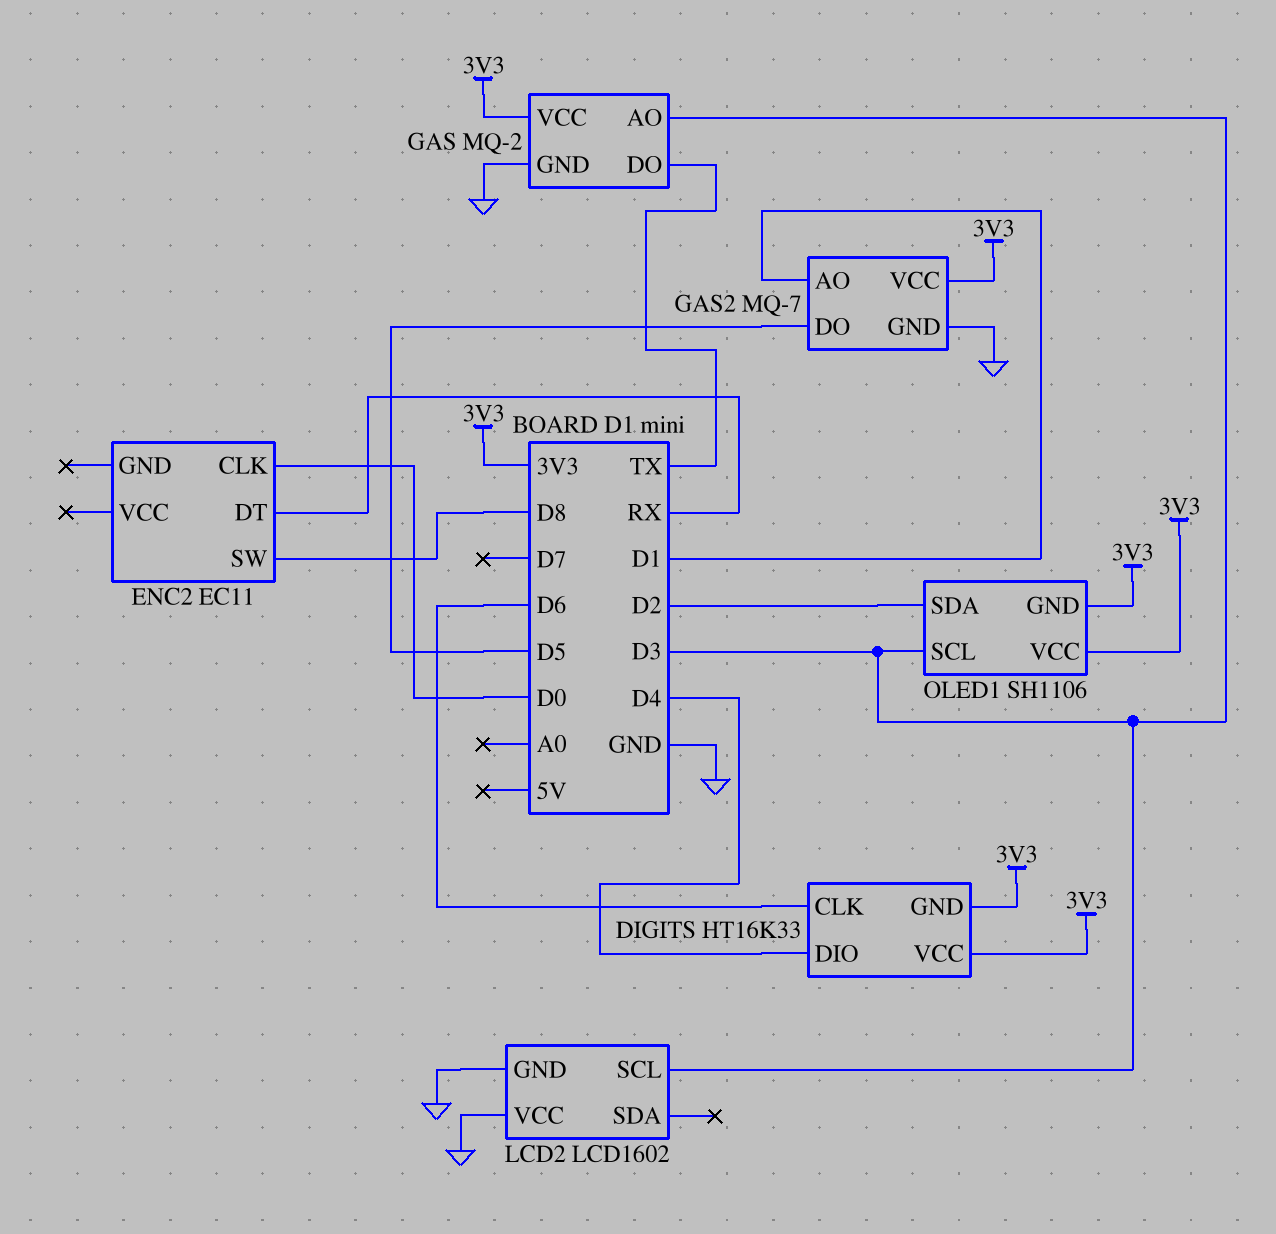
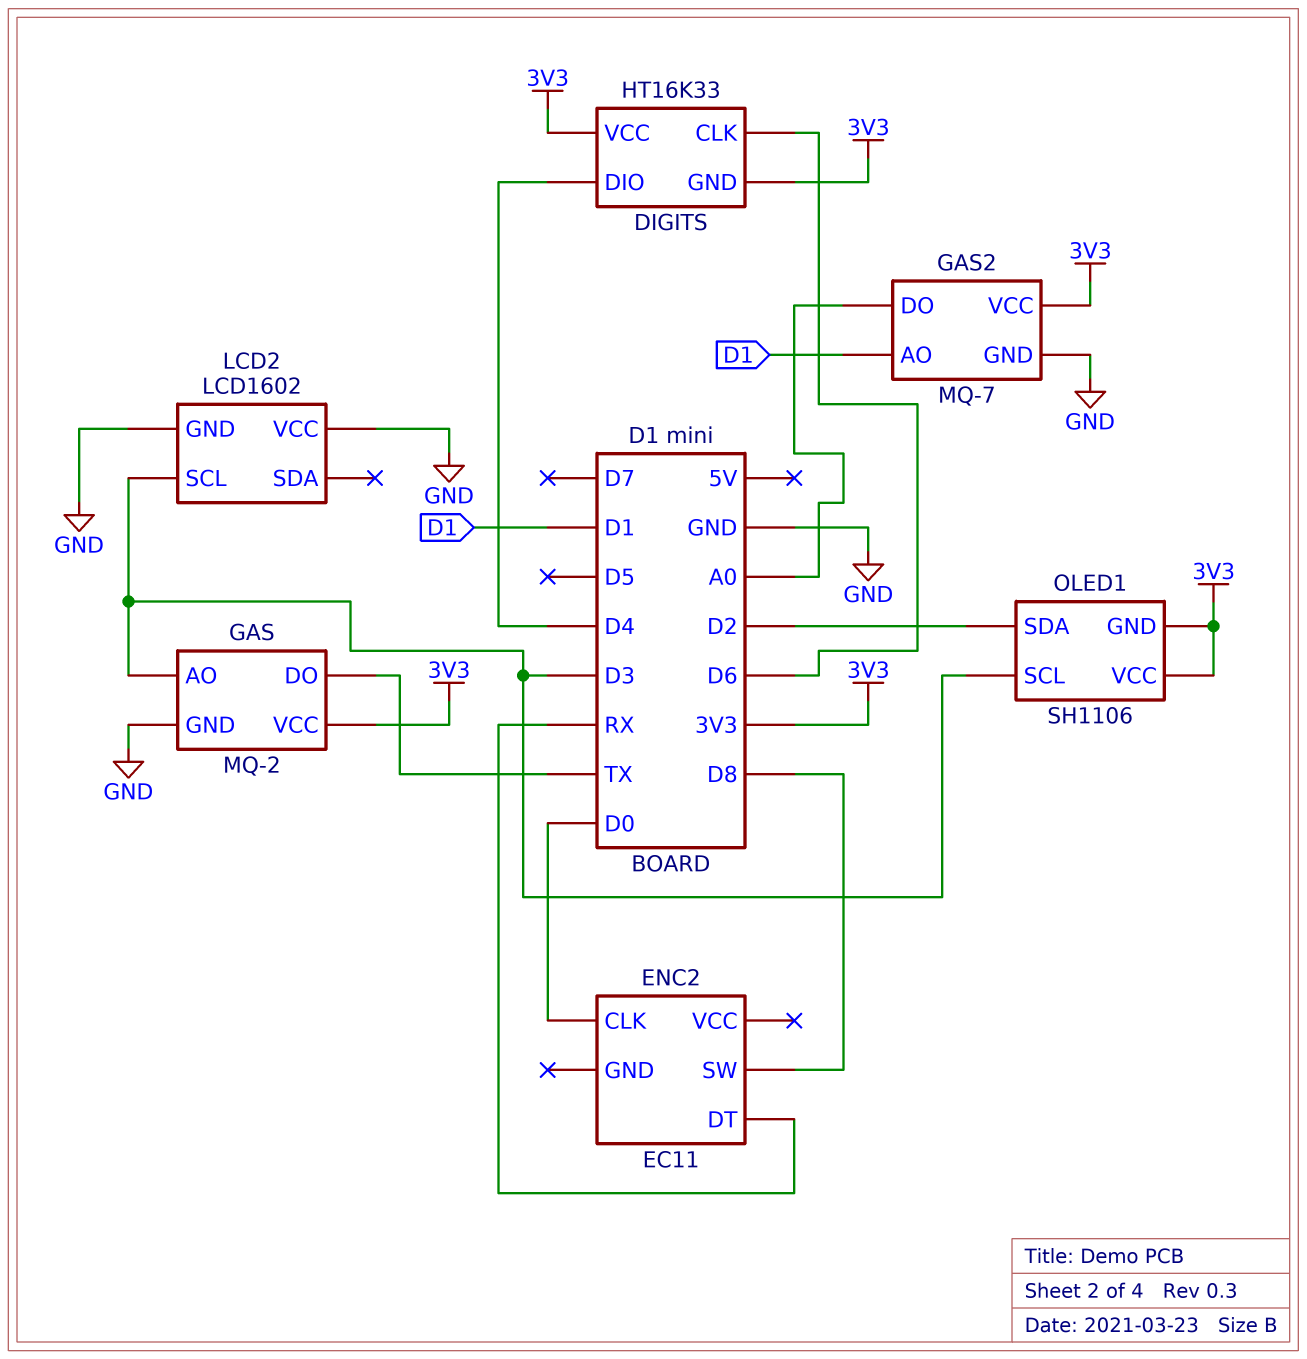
GAS2 pin DO: D5 -> A0

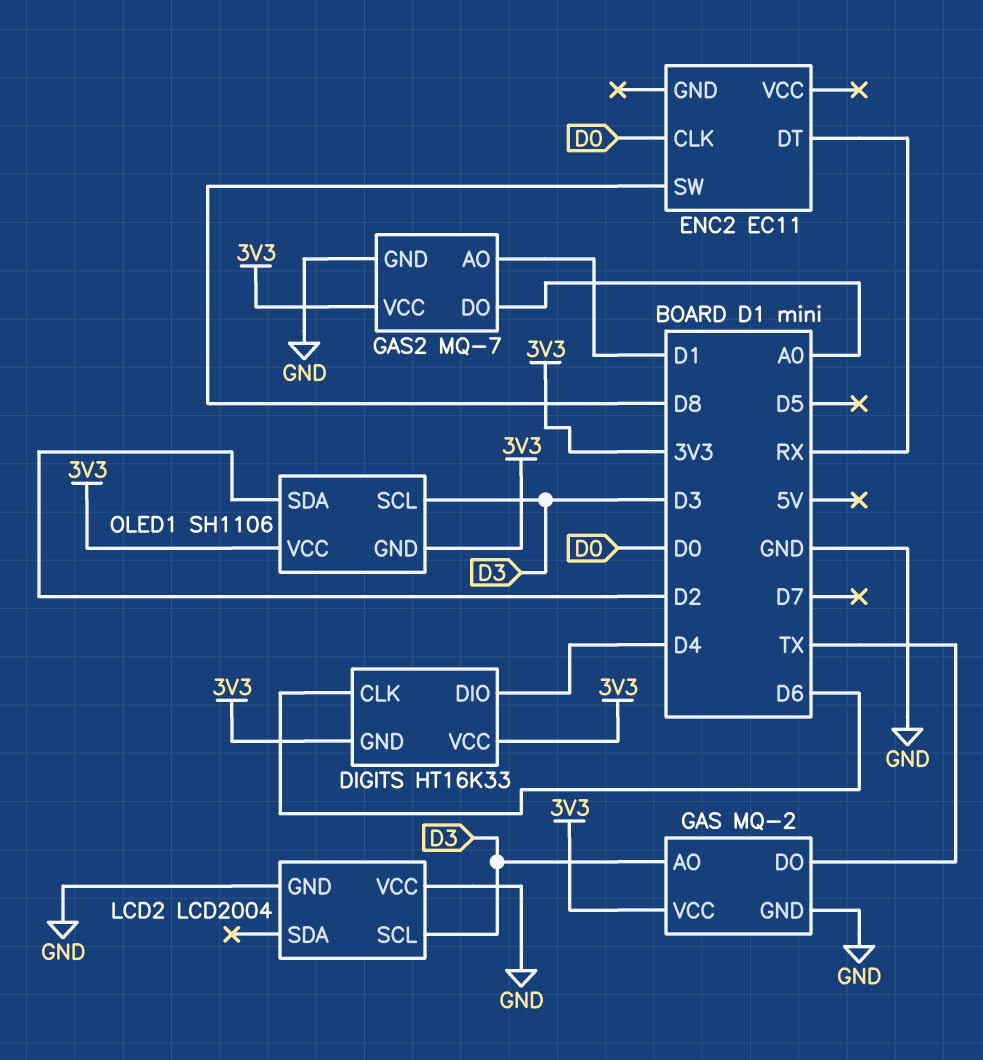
LCD2: LCD1602 -> LCD2004

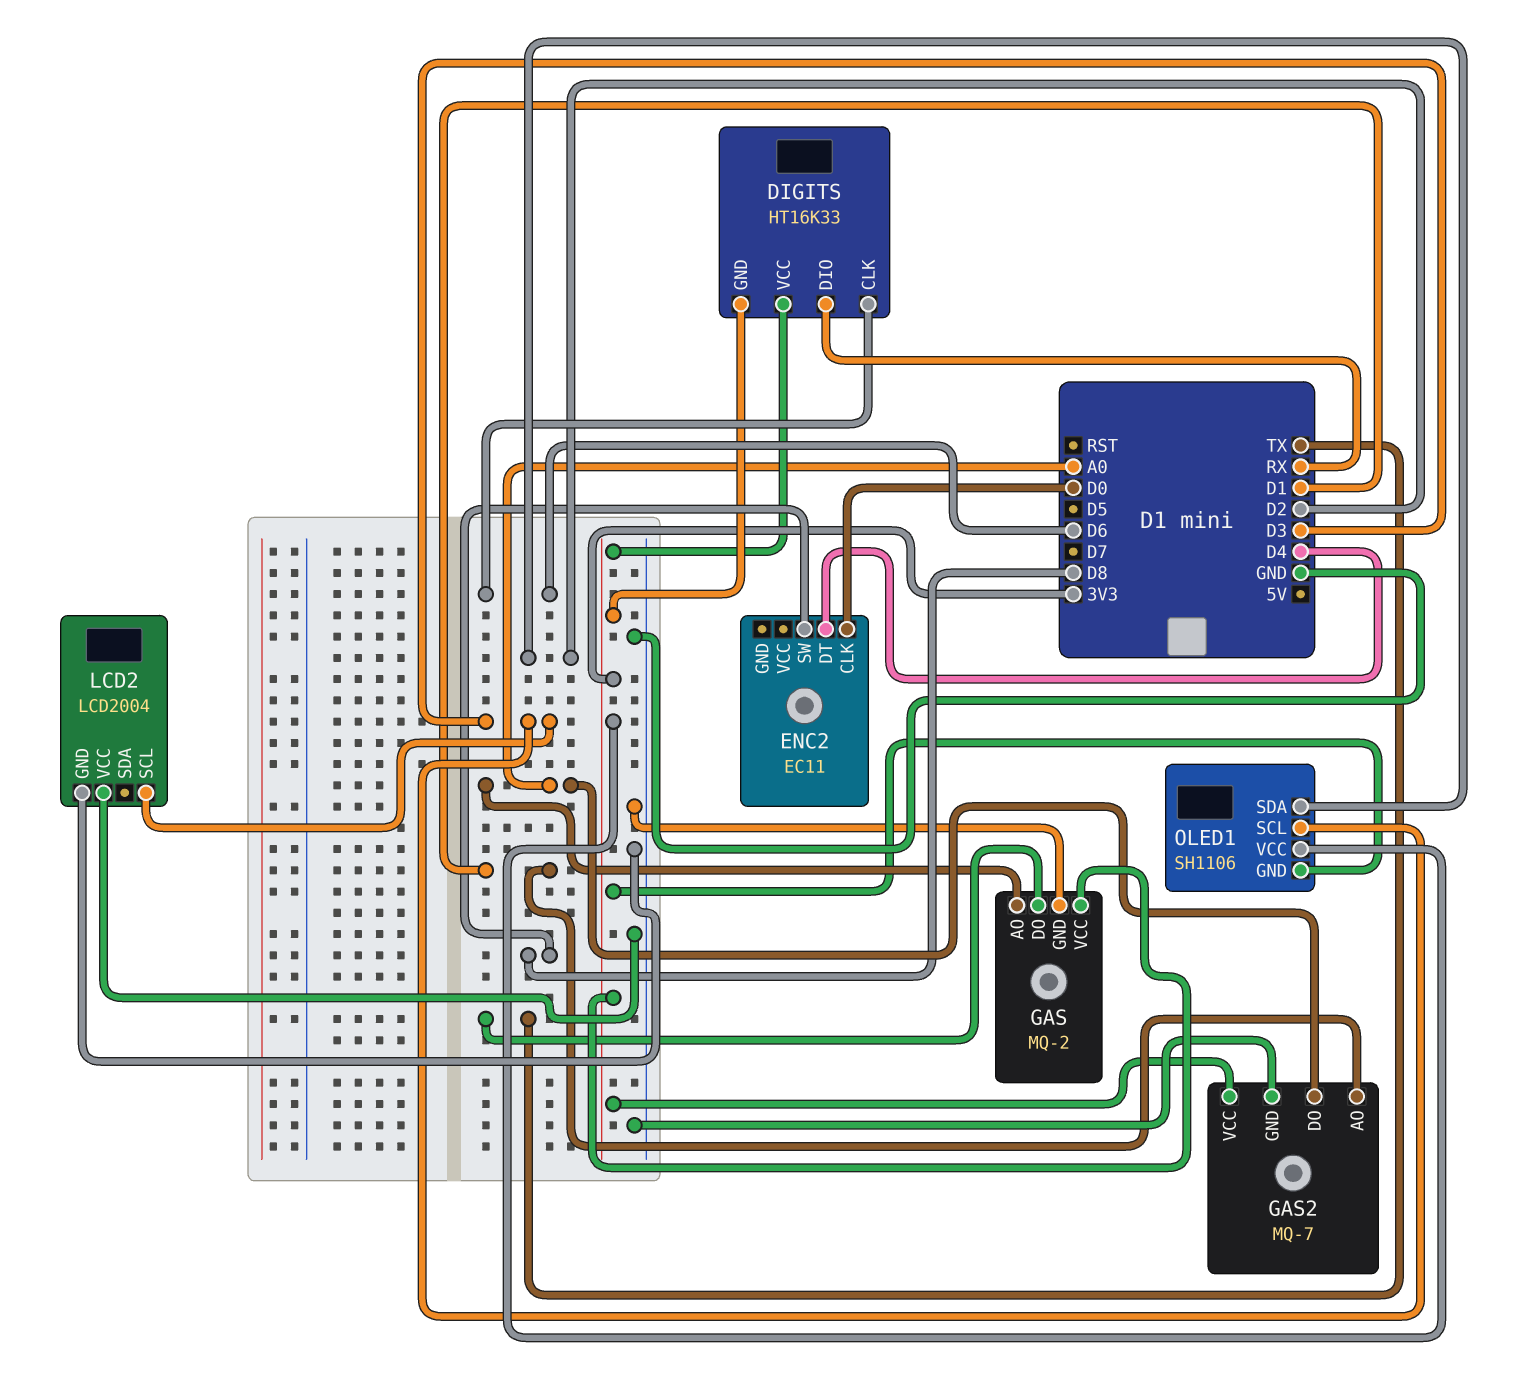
DIGITS pin DIO: D4 -> RX
ENC2 pin DT: RX -> D4
GAS pin AO: D3 -> A0

